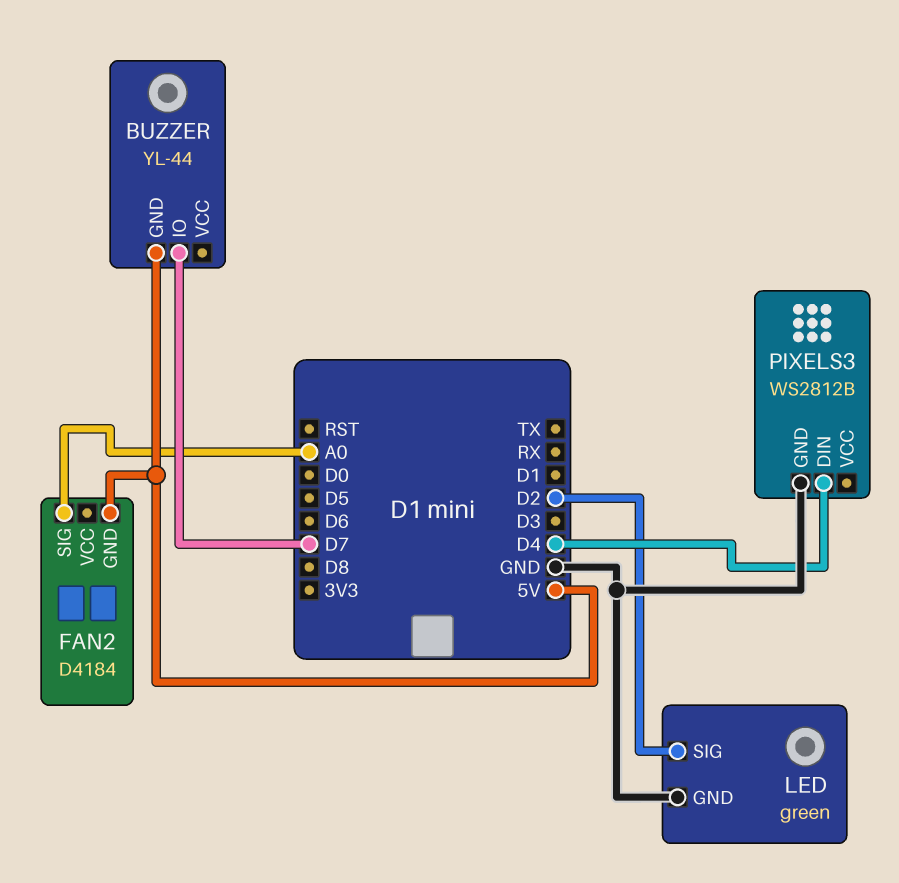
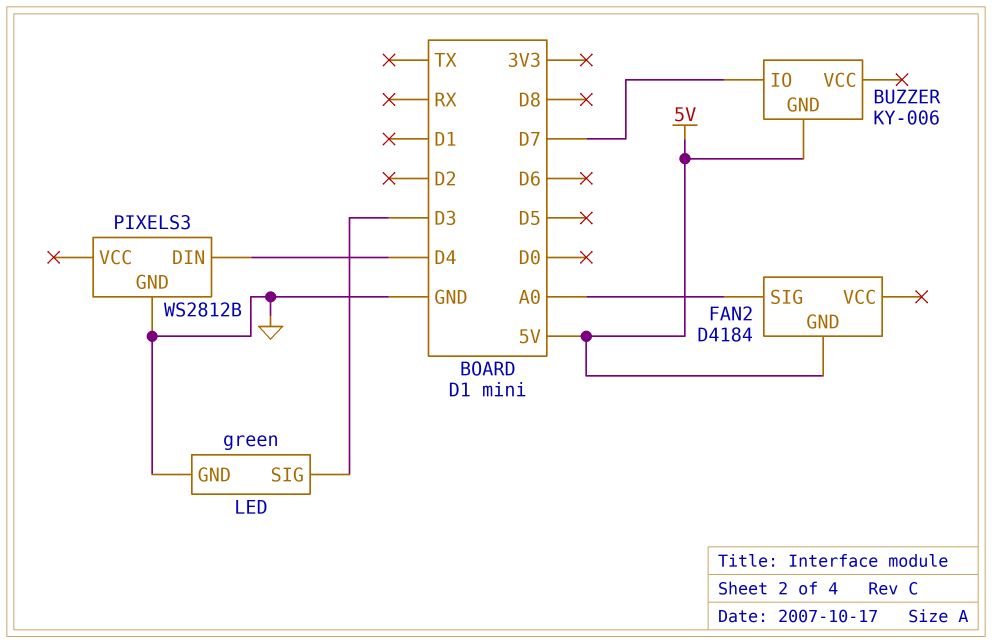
BUZZER: YL-44 -> KY-006
LED pin SIG: D2 -> D3

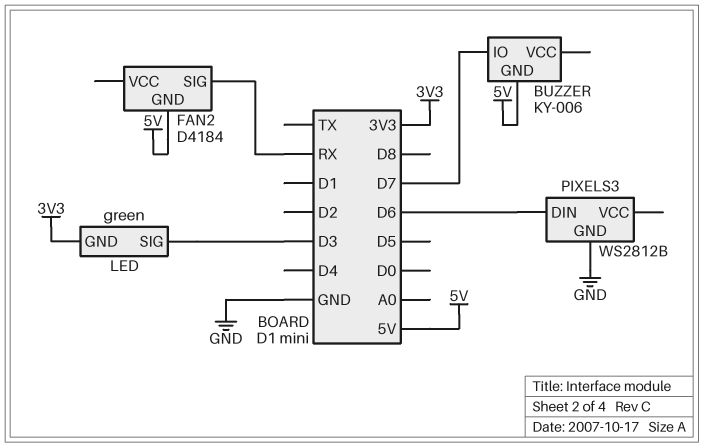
FAN2 pin SIG: A0 -> RX
LED pin GND: GND -> 3V3
PIXELS3 pin DIN: D4 -> D6

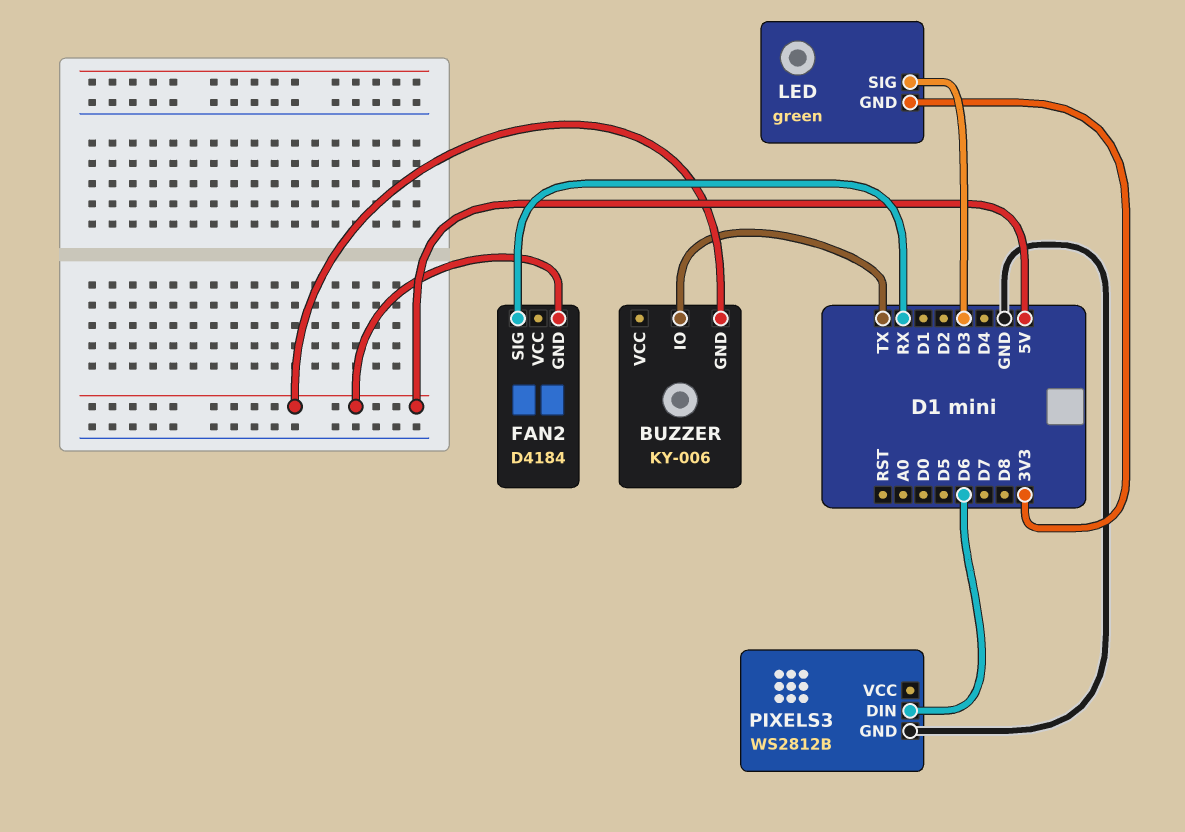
BUZZER pin IO: D7 -> TX

